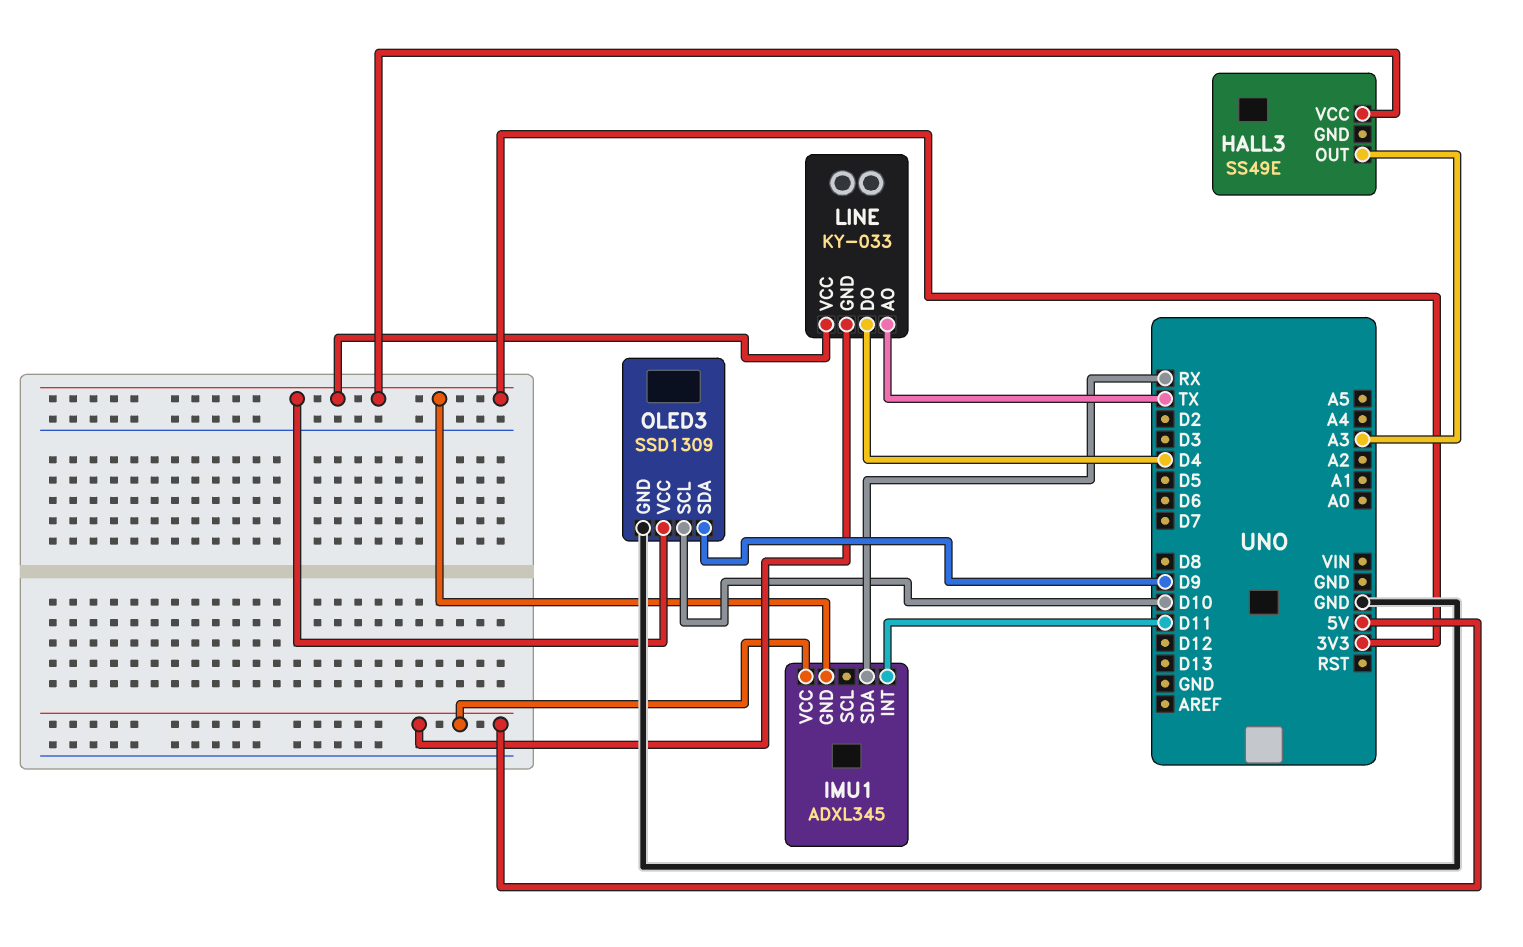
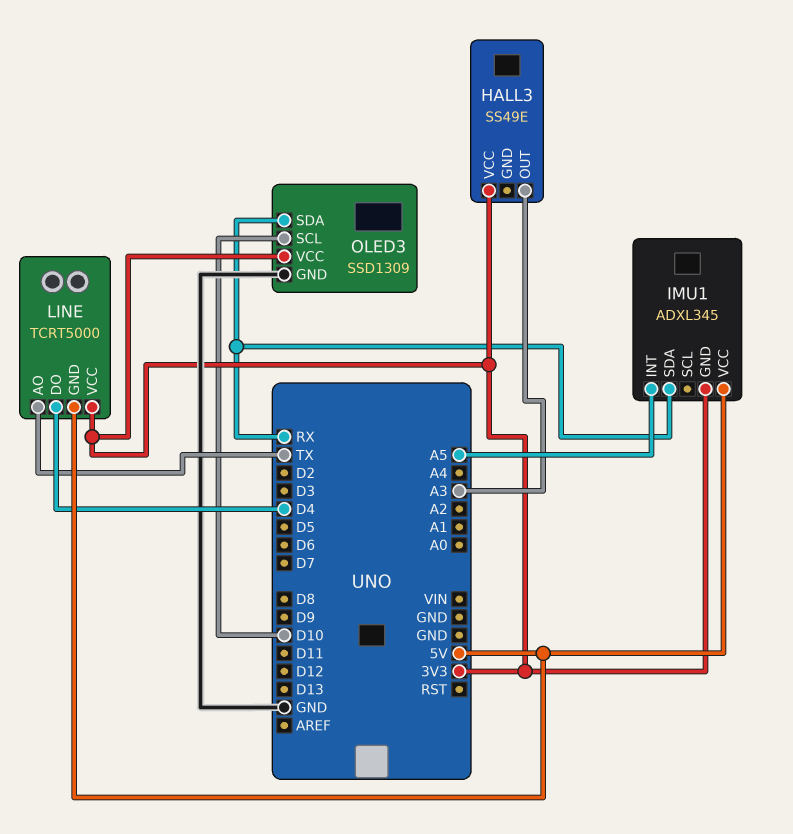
IMU1 pin INT: D11 -> A5
LINE: KY-033 -> TCRT5000
OLED3 pin SDA: D9 -> RX

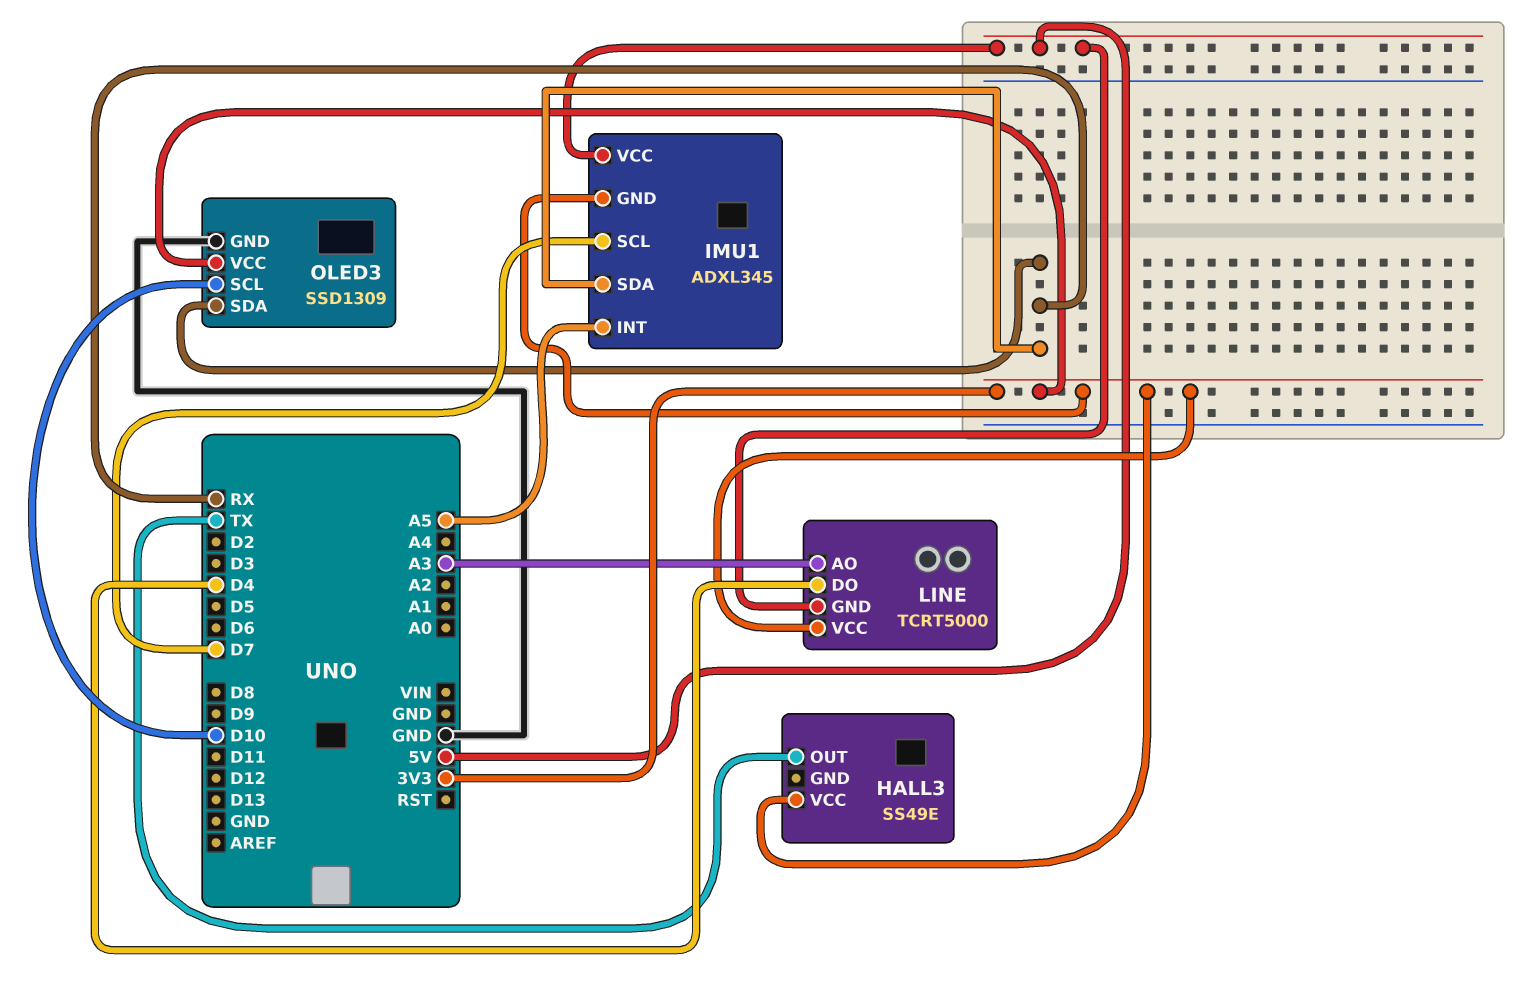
HALL3 pin OUT: A3 -> TX
IMU1 pin SCL: none -> D7
LINE pin AO: TX -> A3

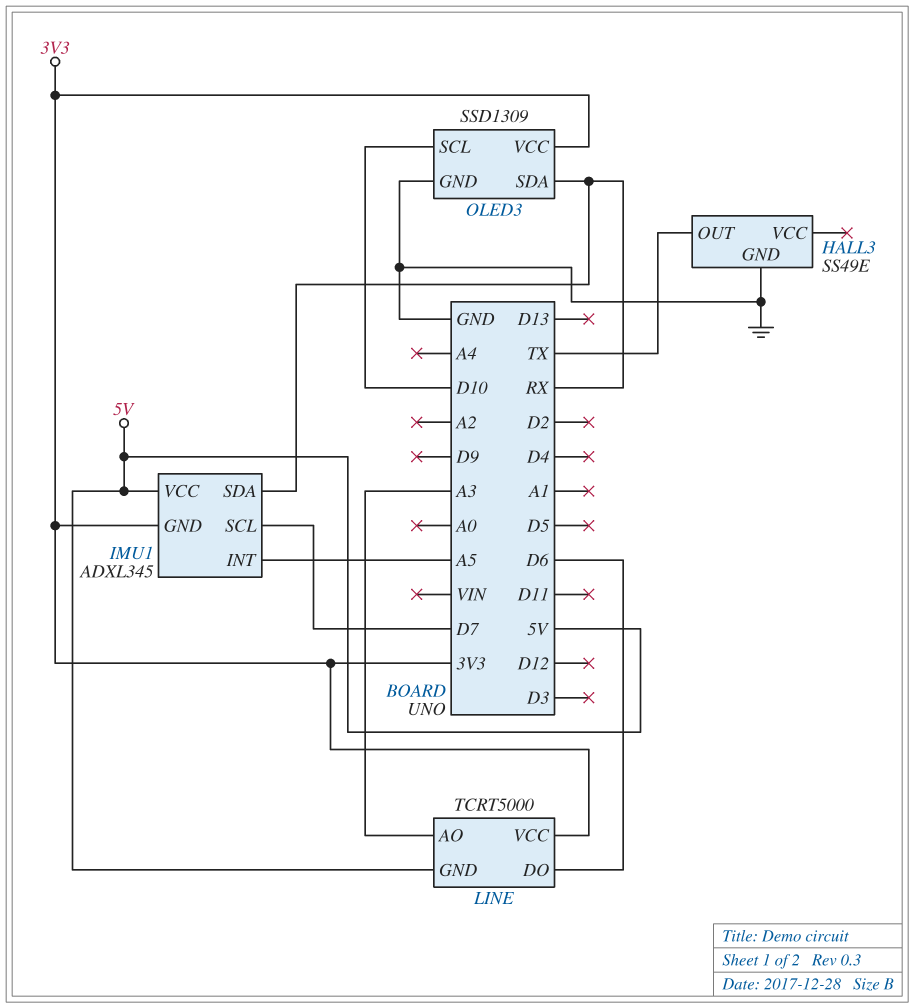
HALL3 pin GND: none -> GND
HALL3 pin VCC: 3V3 -> none
LINE pin DO: D4 -> D6

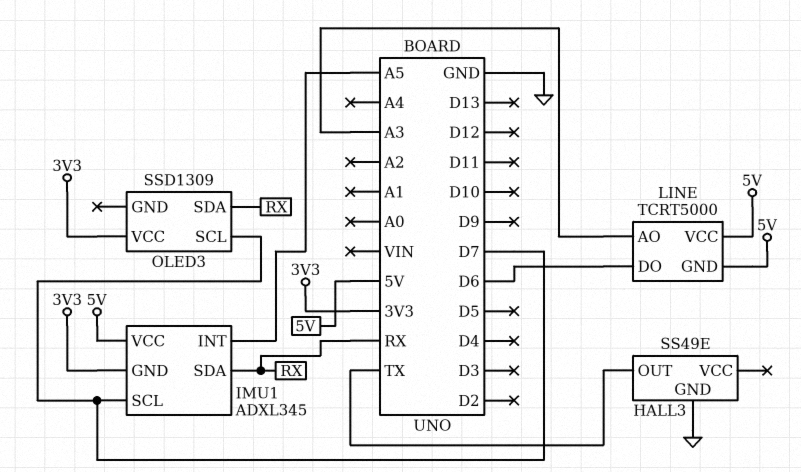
LINE pin VCC: 3V3 -> 5V
OLED3 pin GND: GND -> none
OLED3 pin SCL: D10 -> D7

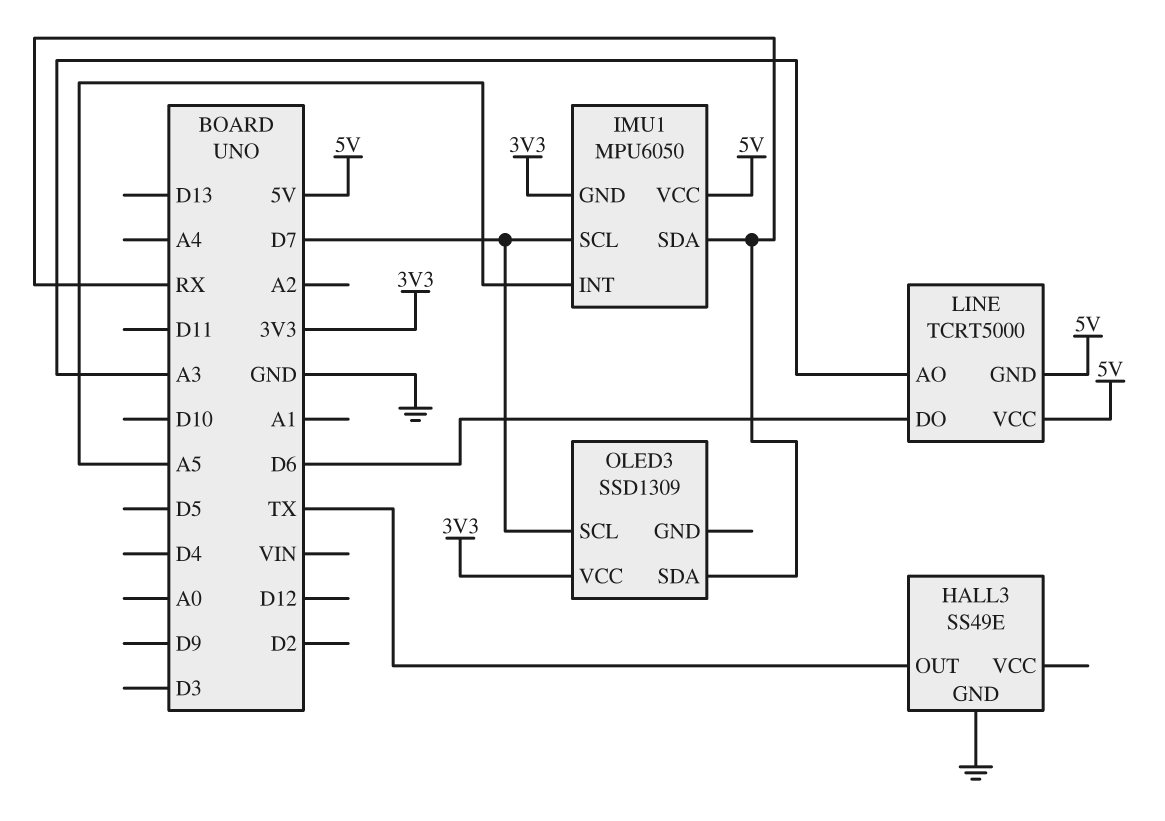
IMU1: ADXL345 -> MPU6050

